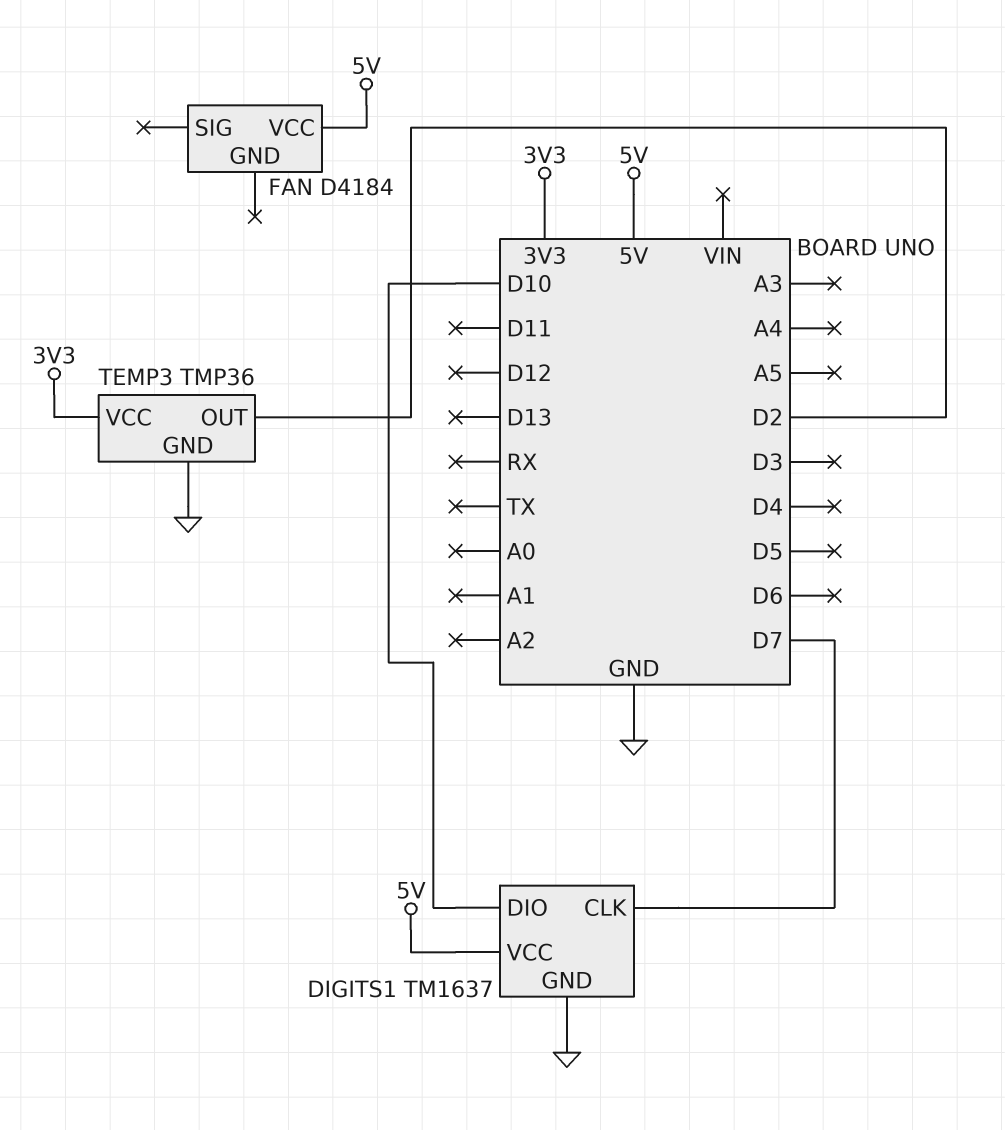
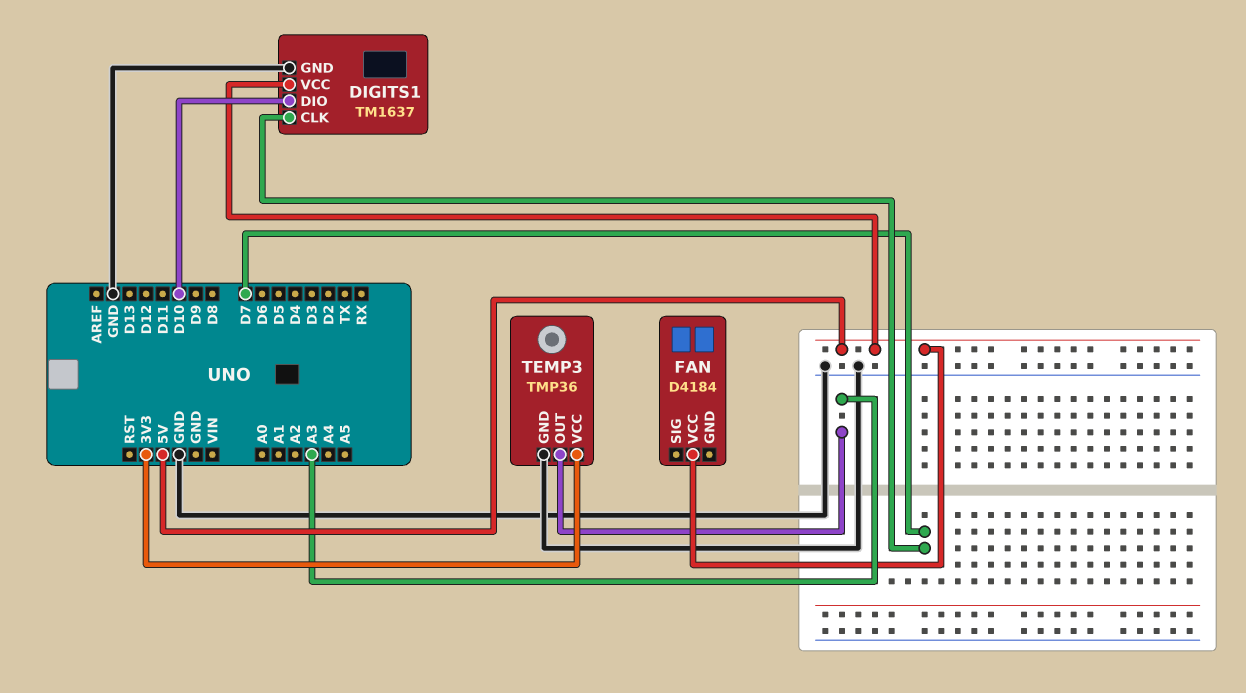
TEMP3 pin OUT: D2 -> A3

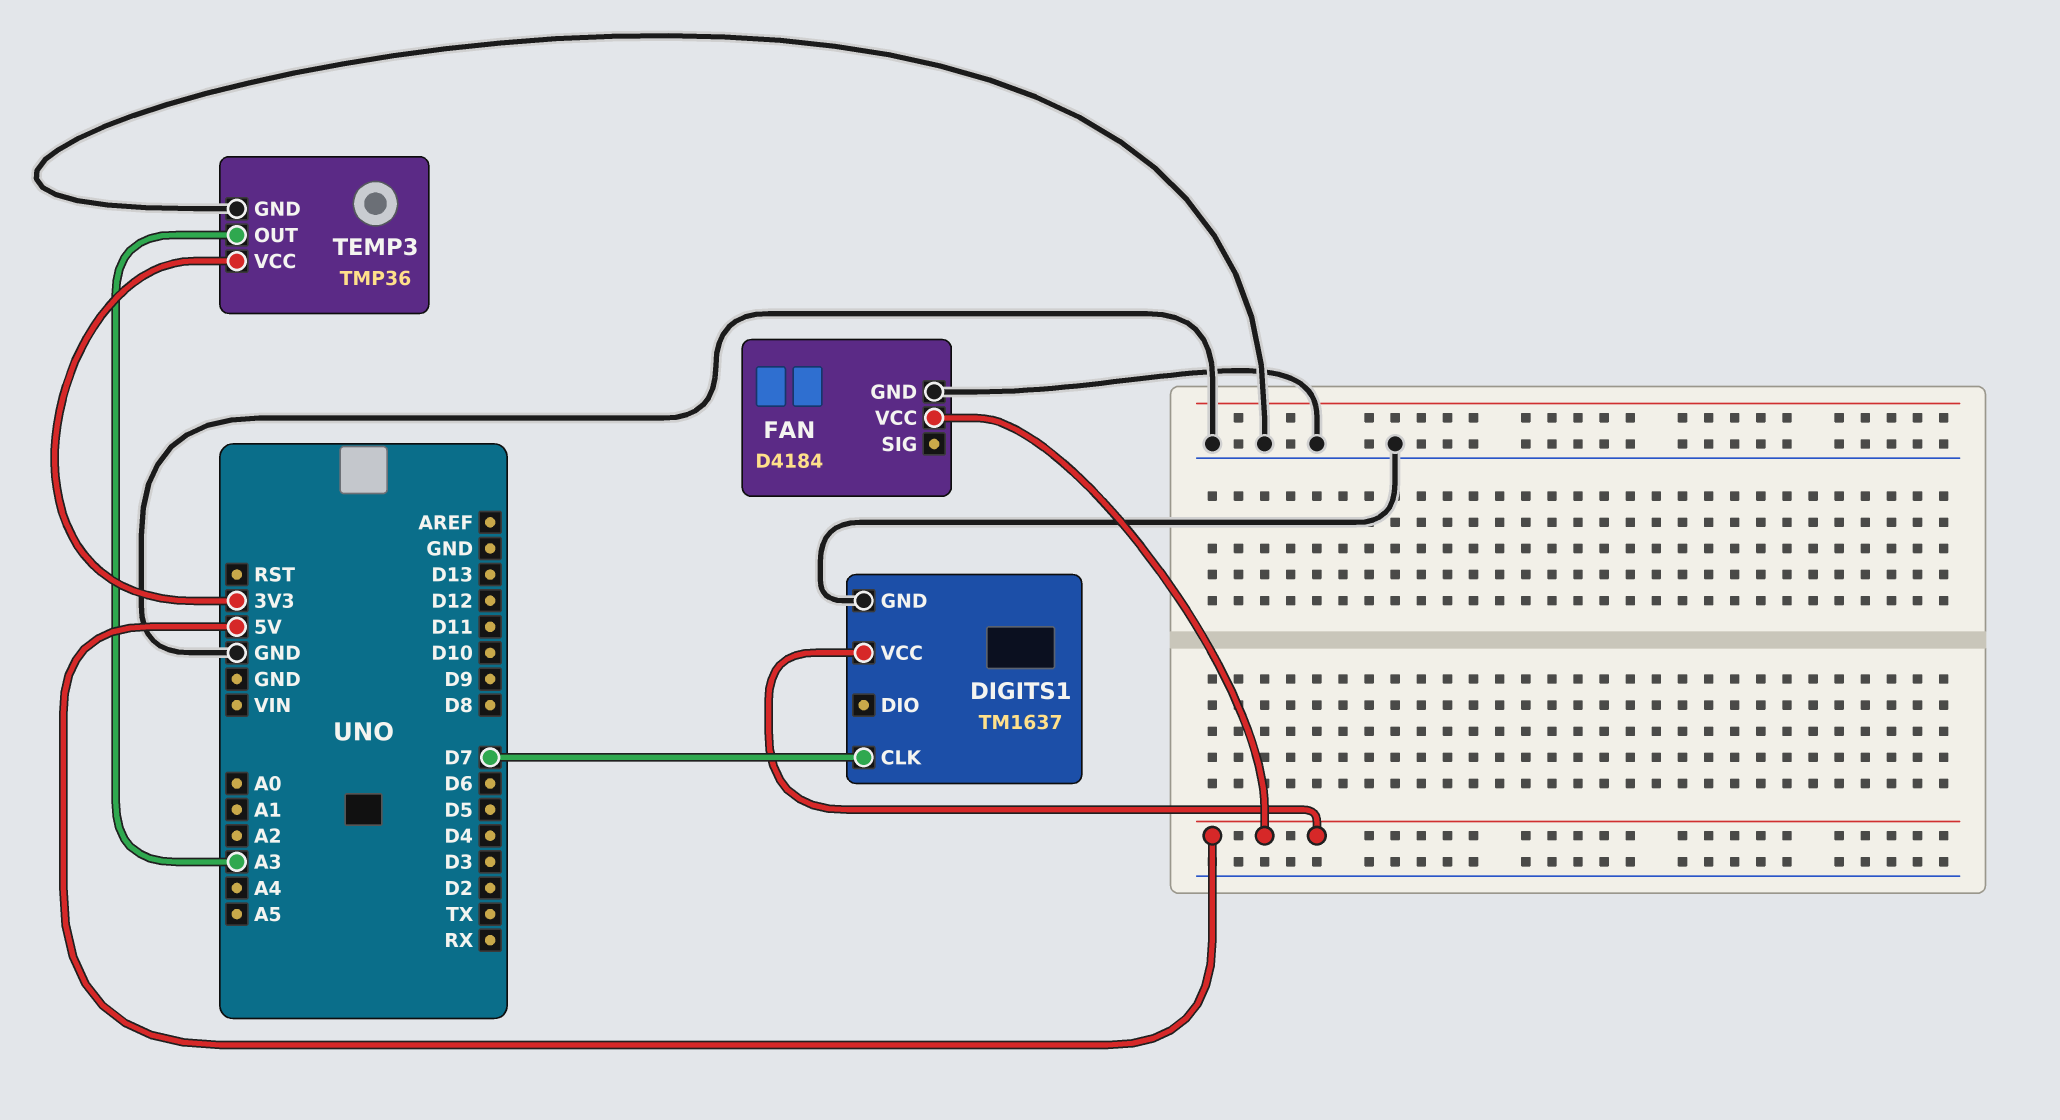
DIGITS1 pin DIO: D10 -> none
FAN pin GND: none -> GND

